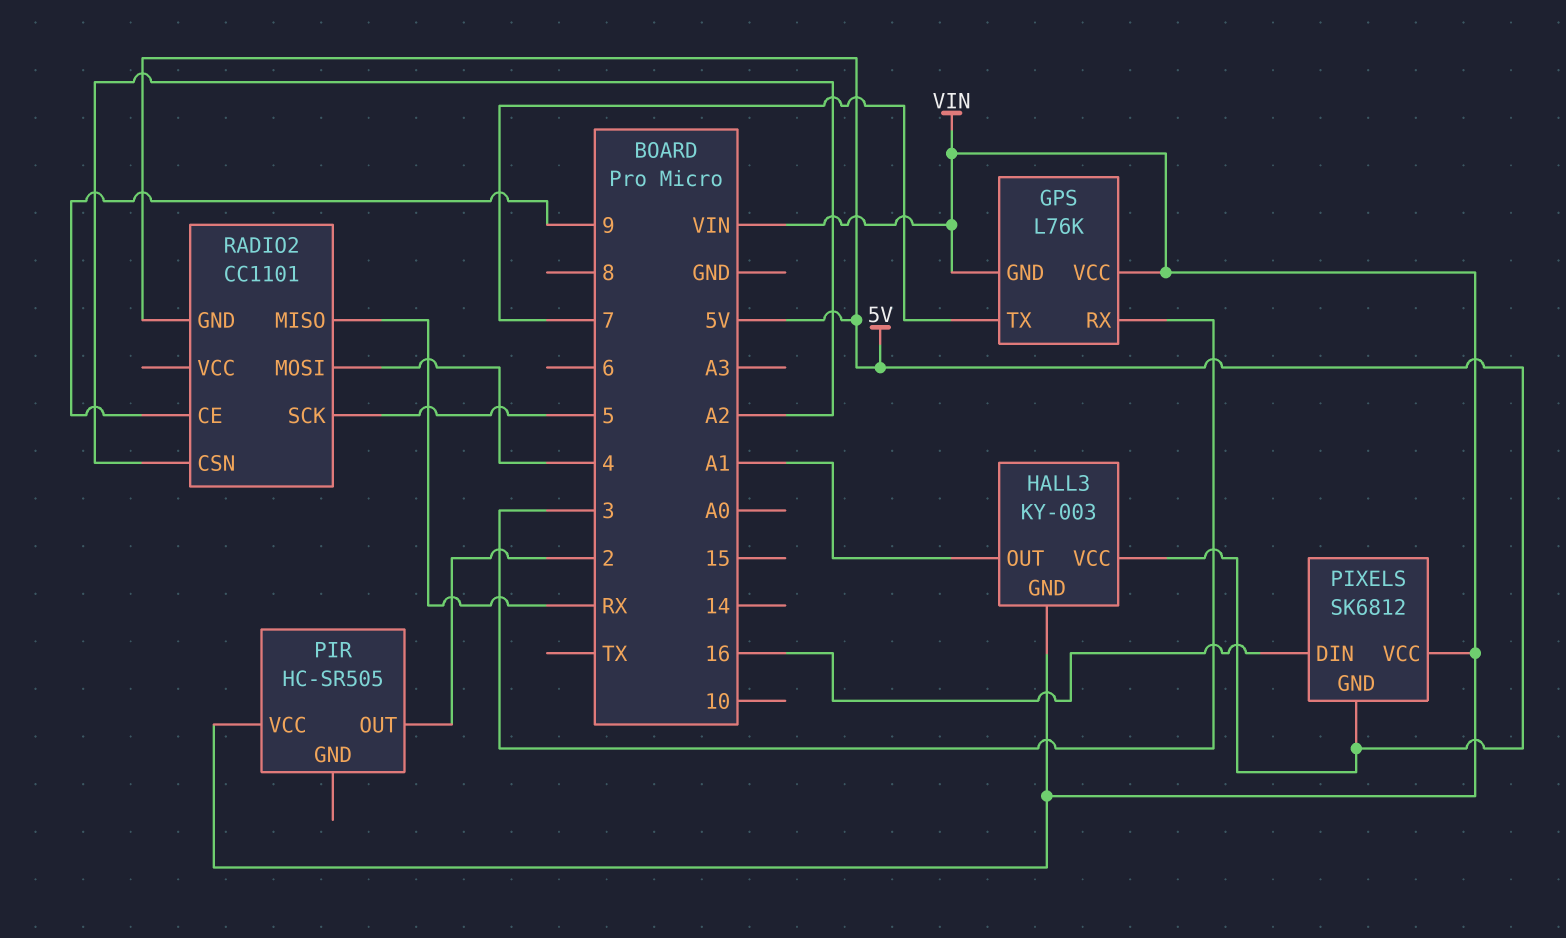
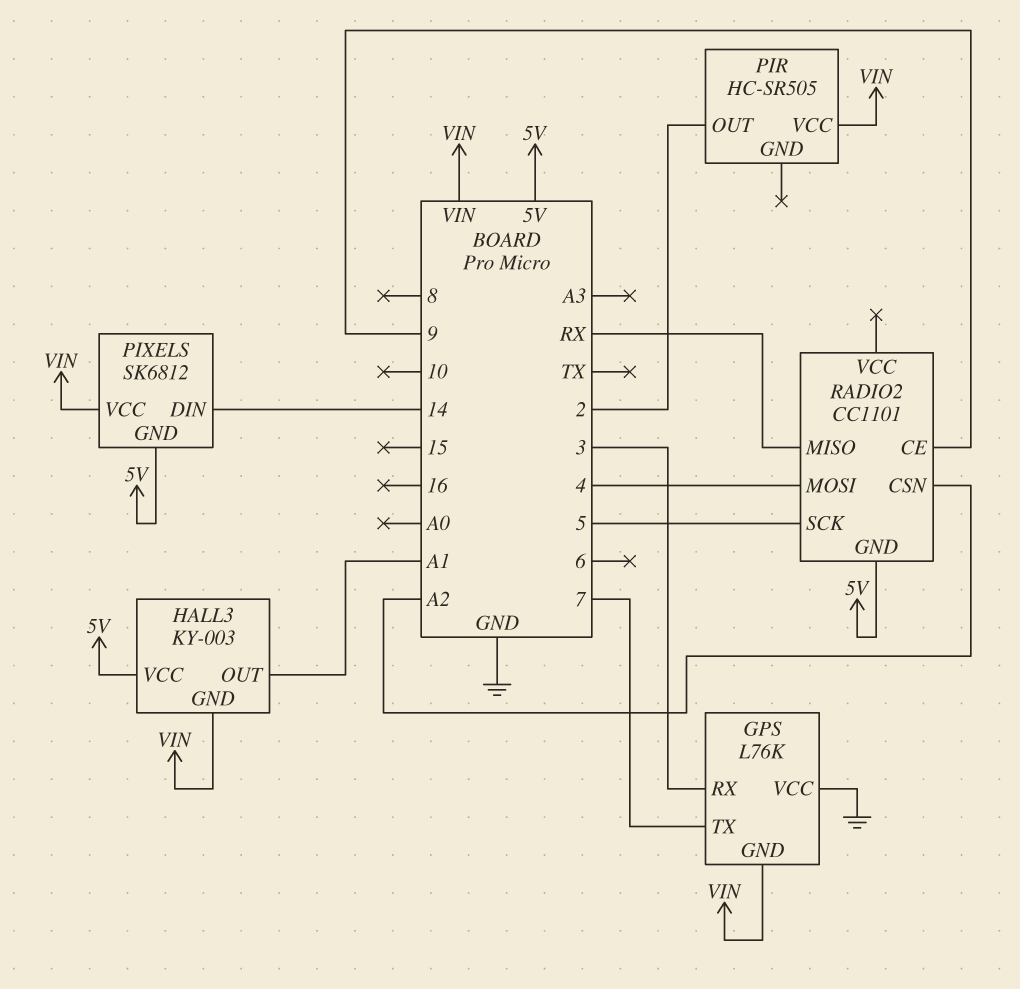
GPS pin VCC: VIN -> GND
PIXELS pin DIN: 16 -> 14

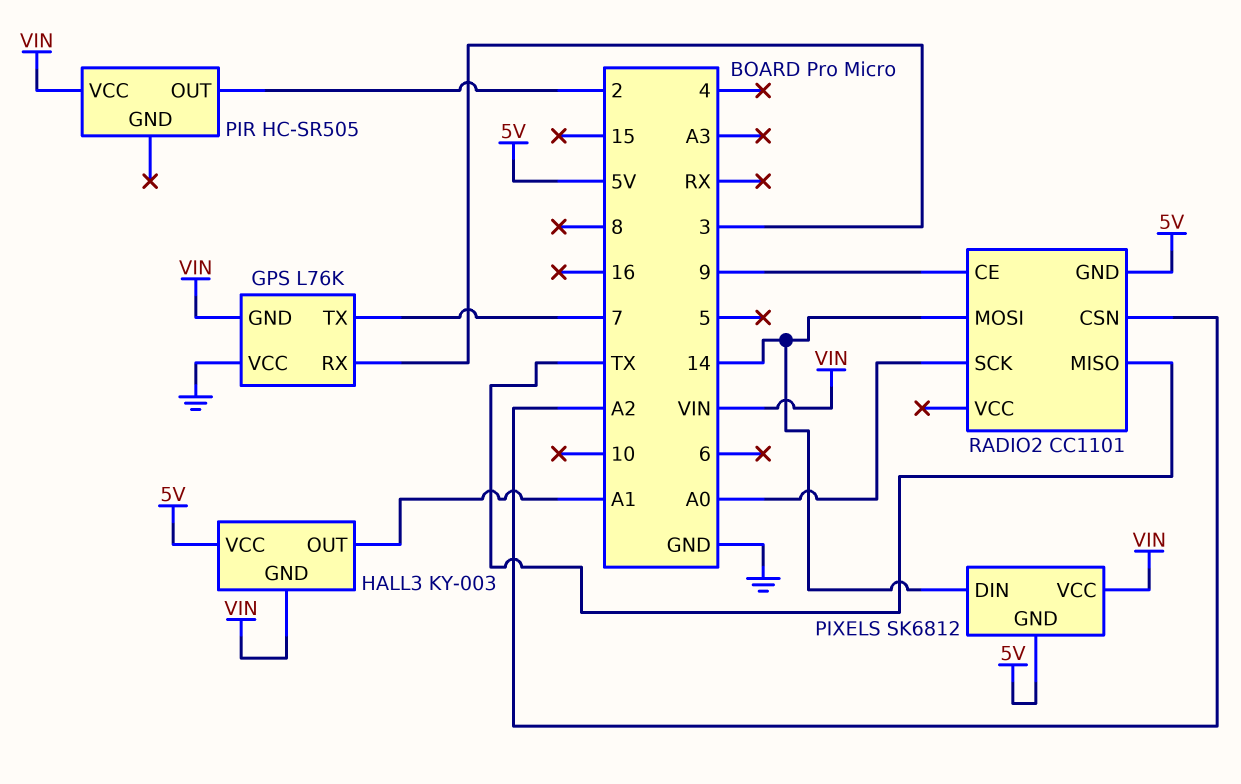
RADIO2 pin MISO: RX -> TX
RADIO2 pin MOSI: 4 -> 14
RADIO2 pin SCK: 5 -> A0

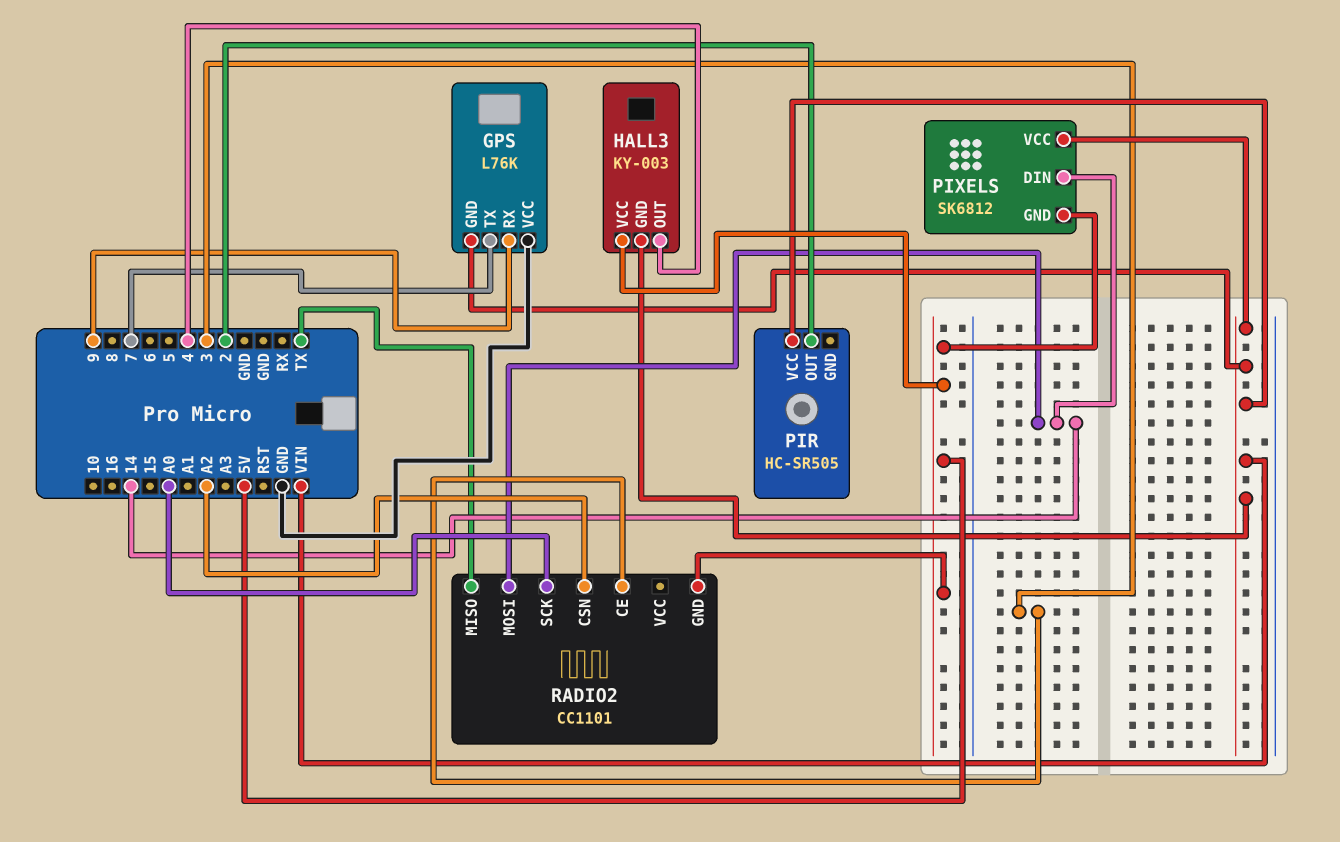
GPS pin RX: 3 -> 9
HALL3 pin OUT: A1 -> 4
RADIO2 pin CE: 9 -> 3

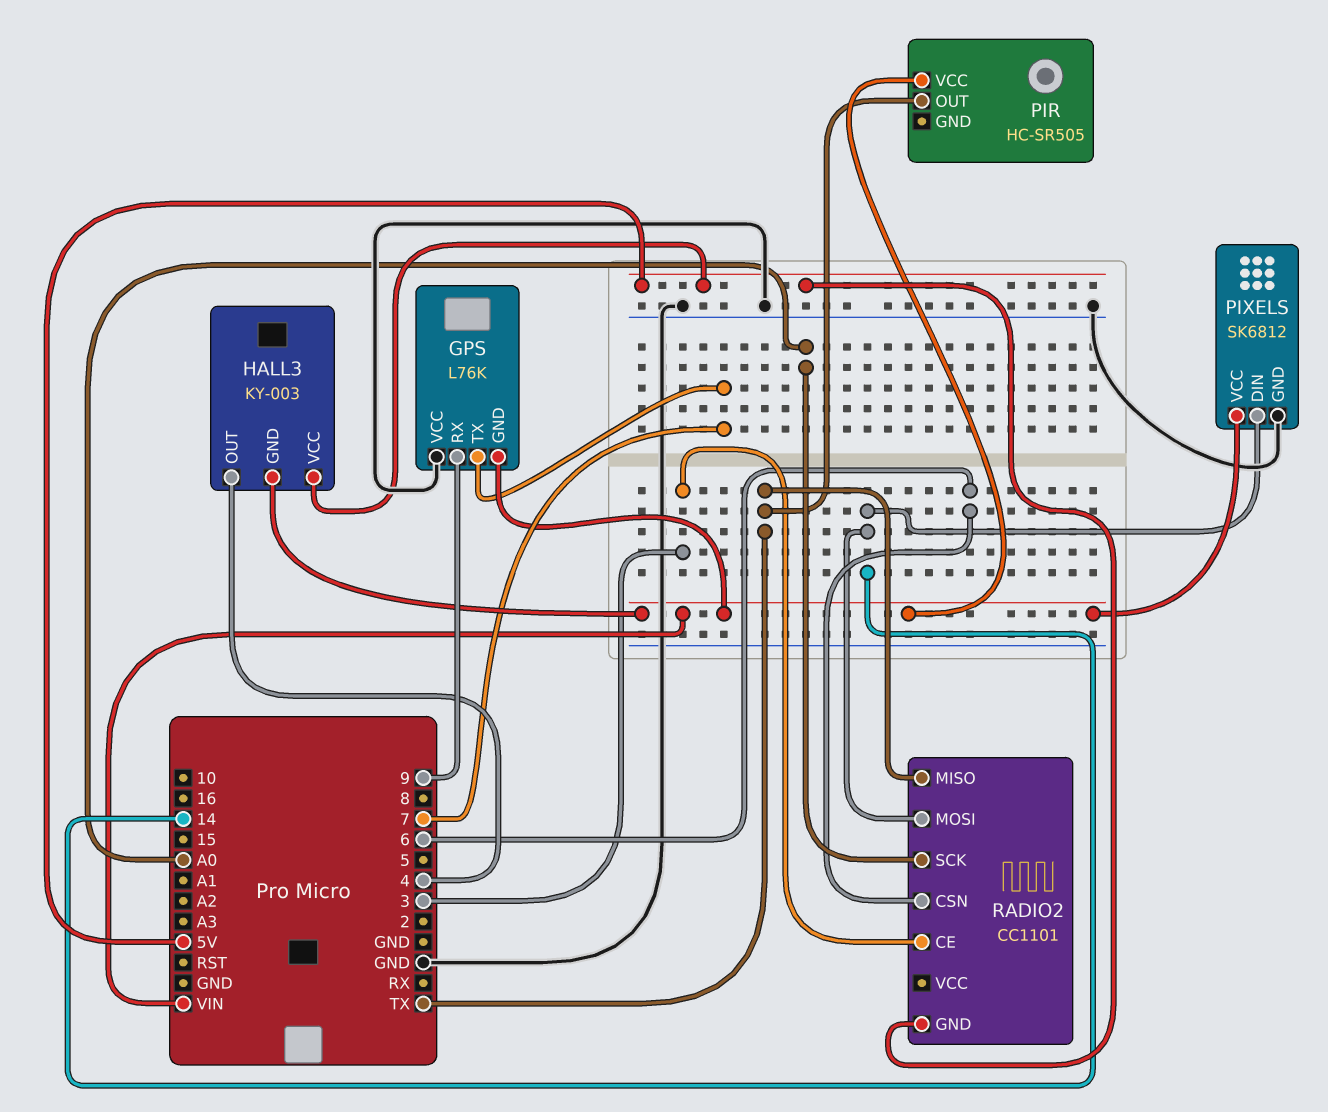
PIR pin OUT: 2 -> TX
PIXELS pin GND: 5V -> GND
RADIO2 pin CSN: A2 -> 6

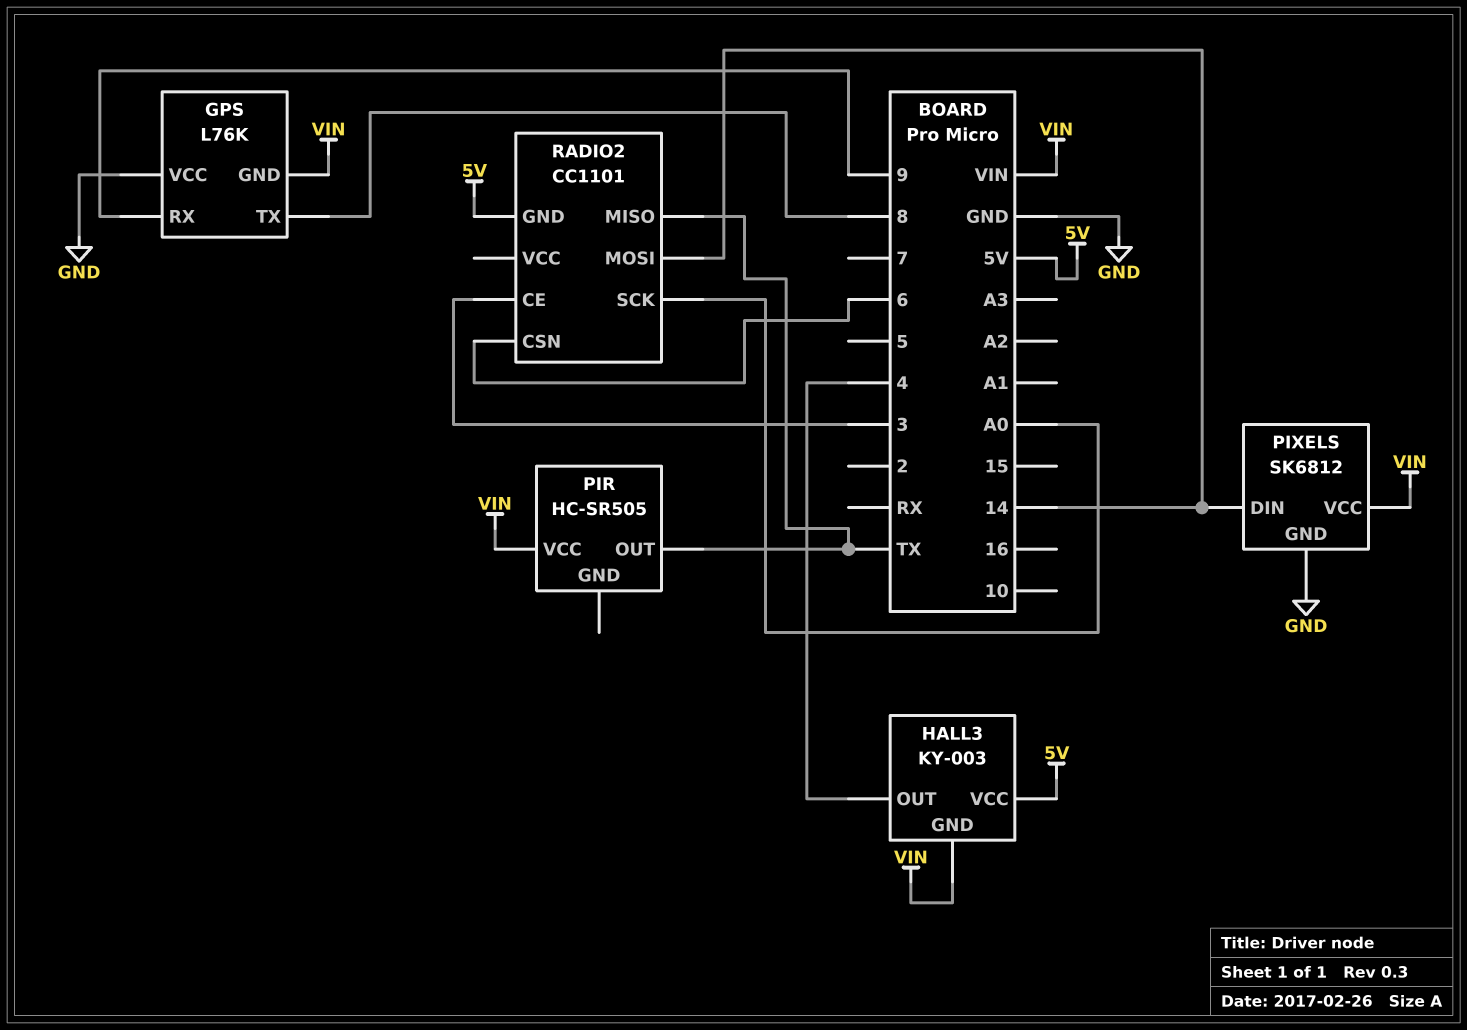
GPS pin TX: 7 -> 8

